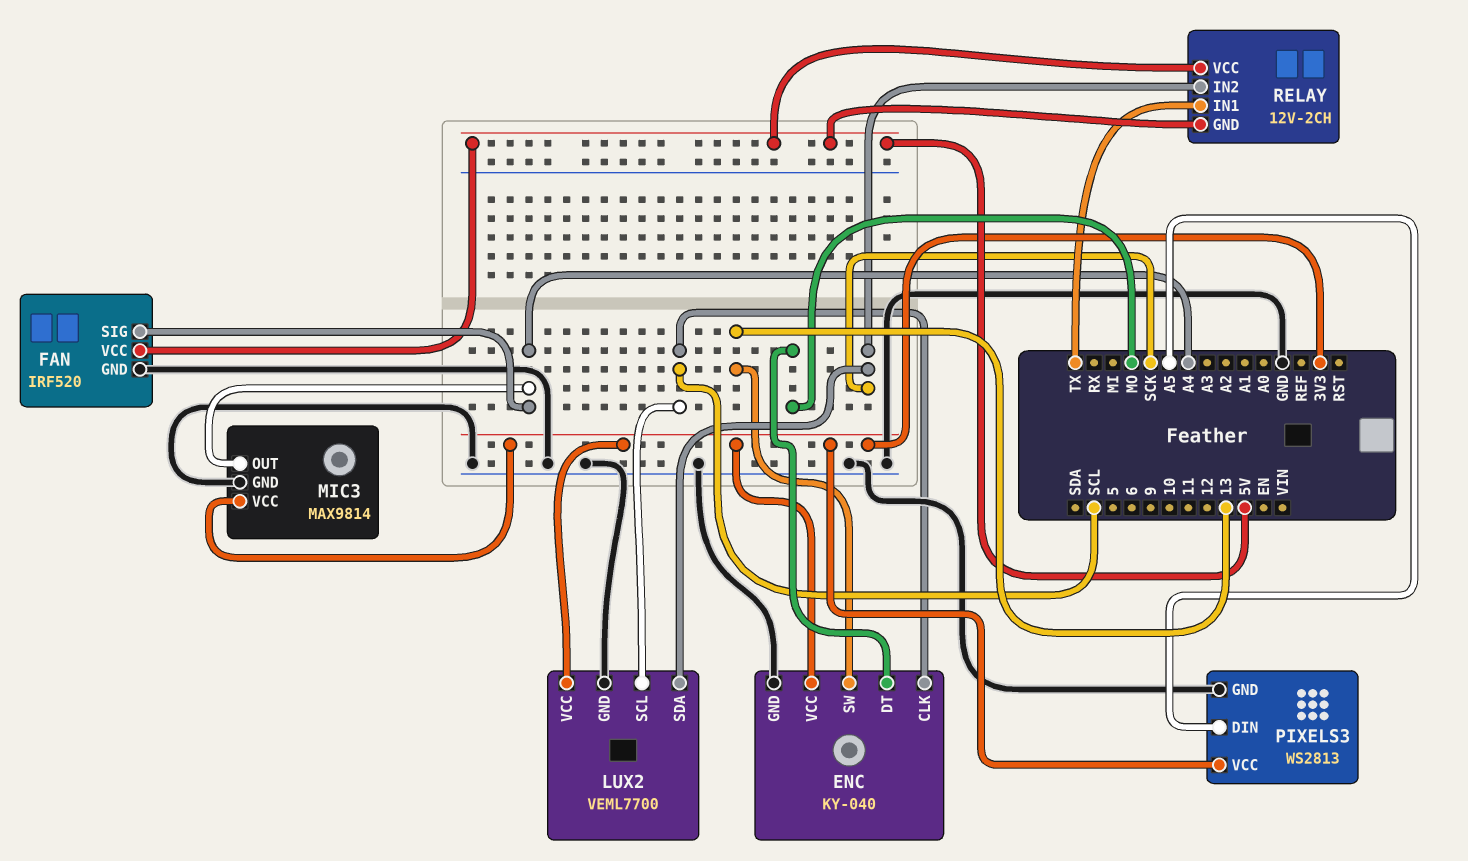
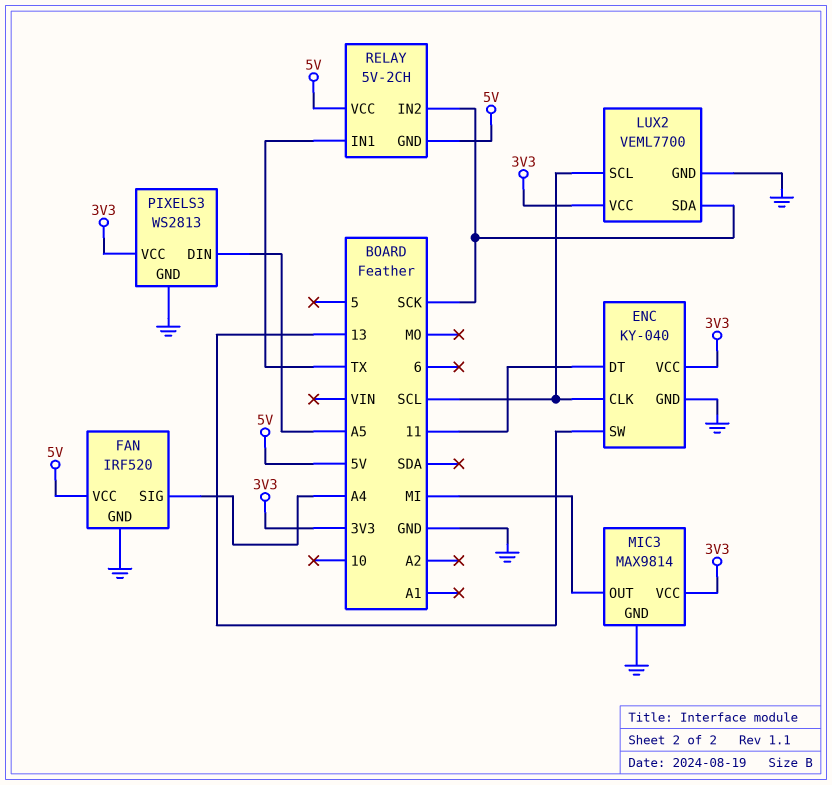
ENC pin DT: MO -> 11
MIC3 pin OUT: A4 -> MI
RELAY: 12V-2CH -> 5V-2CH

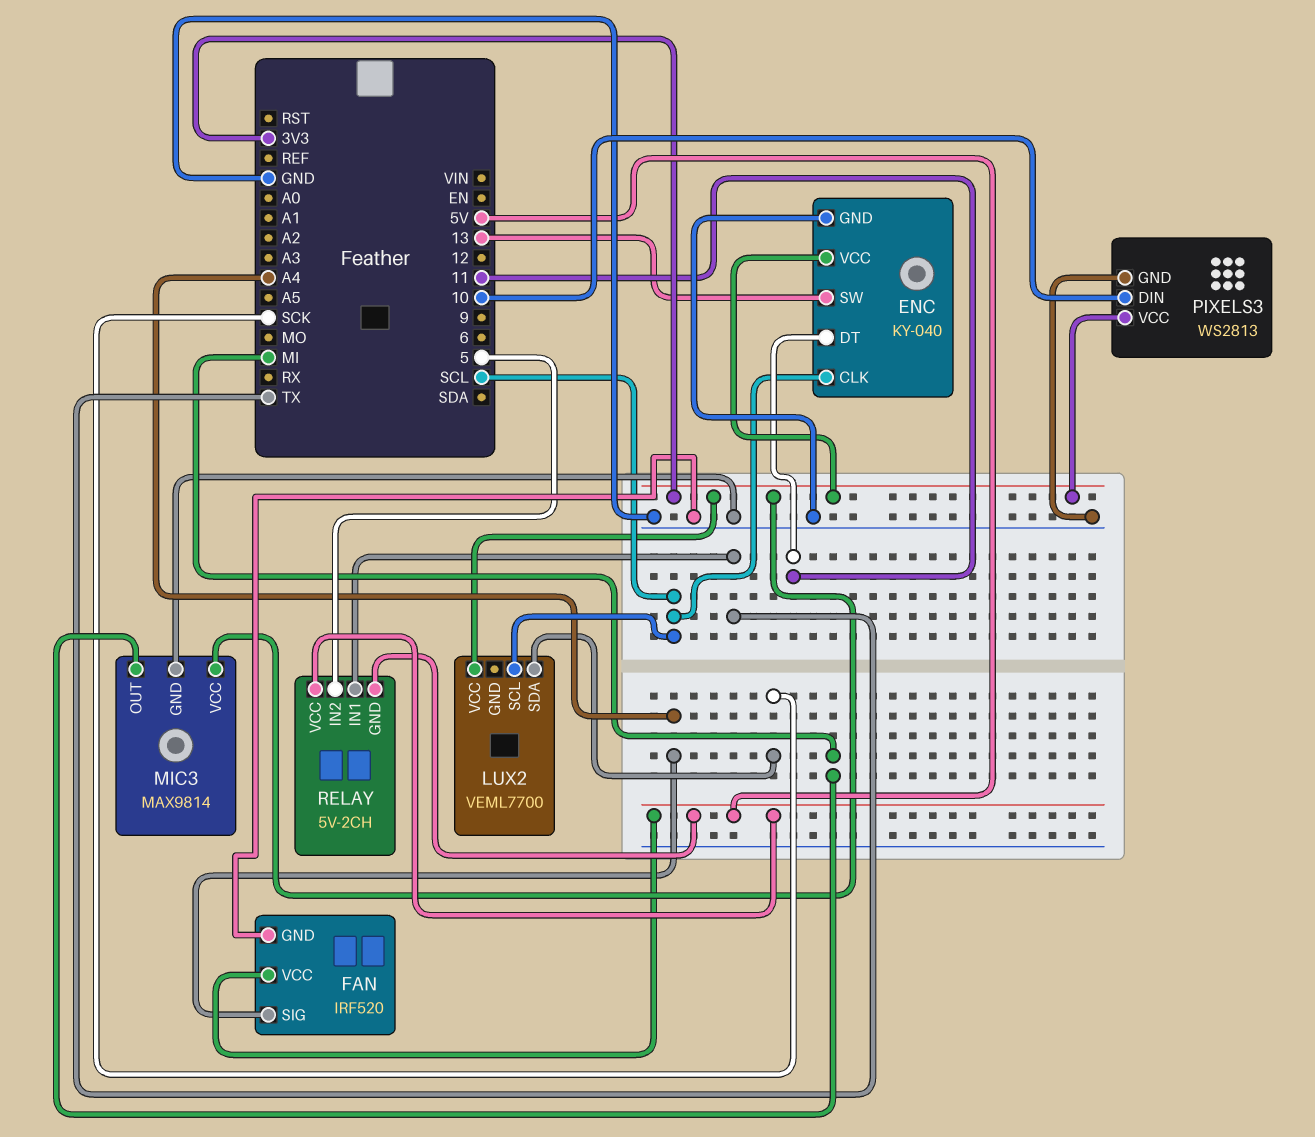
LUX2 pin GND: GND -> none
PIXELS3 pin DIN: A5 -> 10
RELAY pin IN2: SCK -> 5

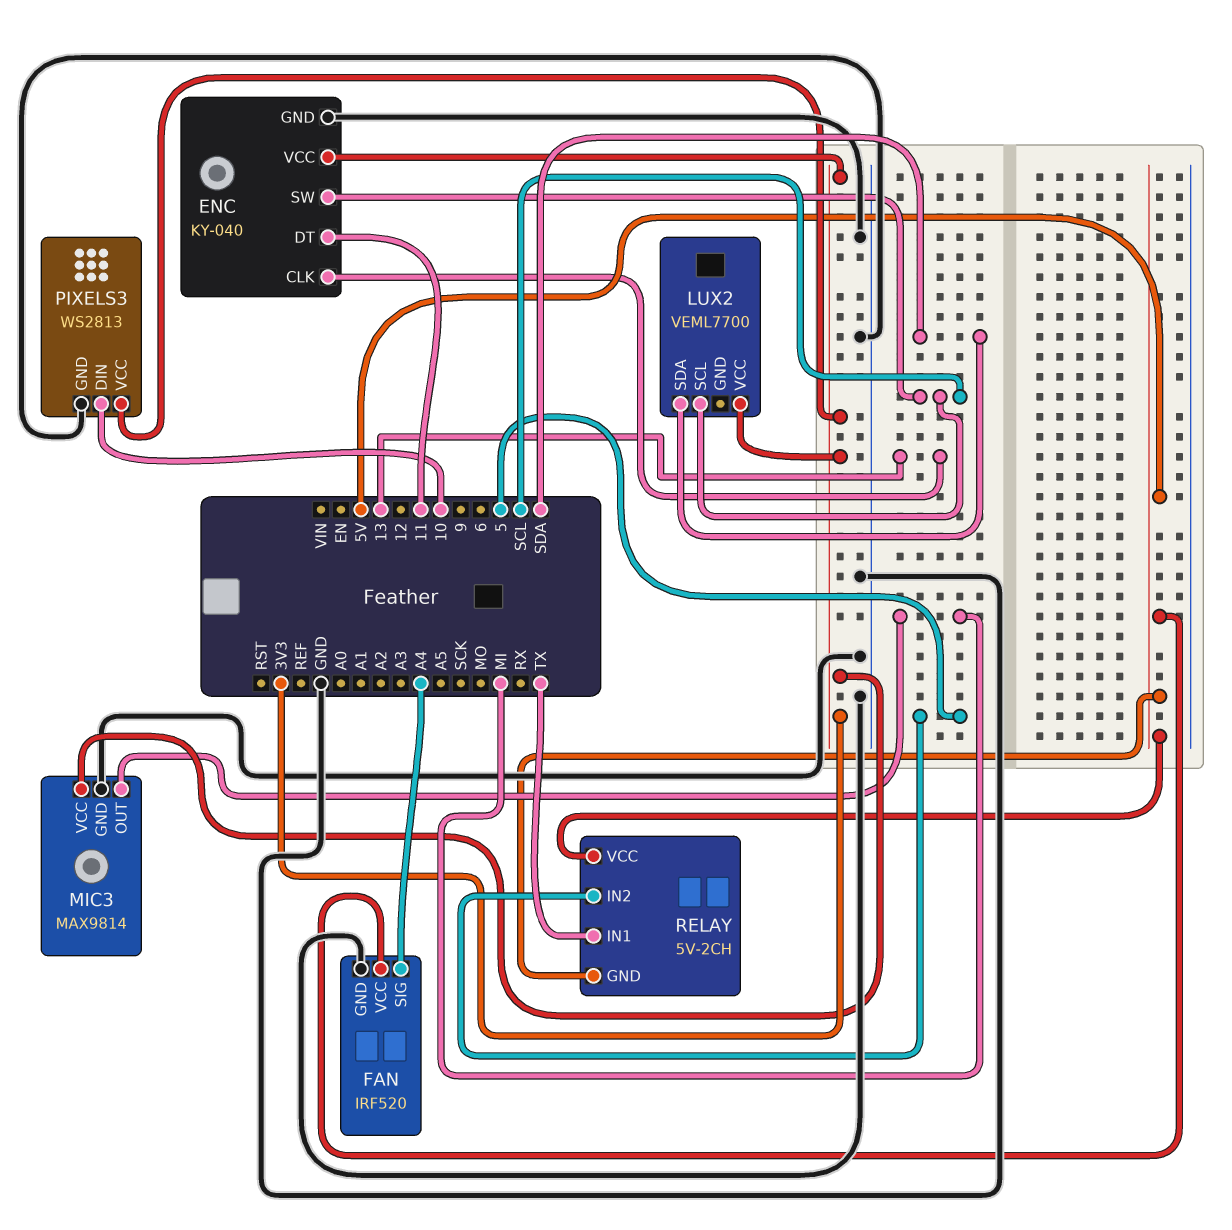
ENC pin CLK: SCL -> 13
ENC pin SW: 13 -> SCL
LUX2 pin SDA: SCK -> SDA

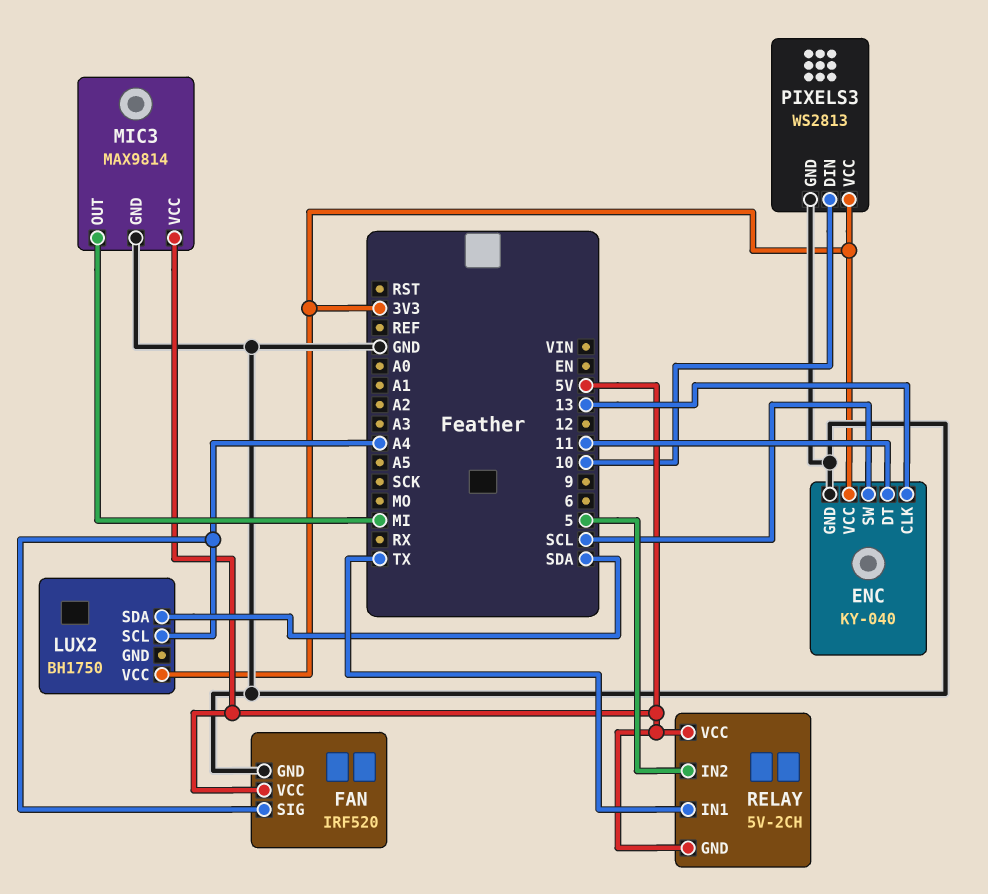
LUX2: VEML7700 -> BH1750
LUX2 pin SCL: SCL -> A4
MIC3 pin VCC: 3V3 -> 5V

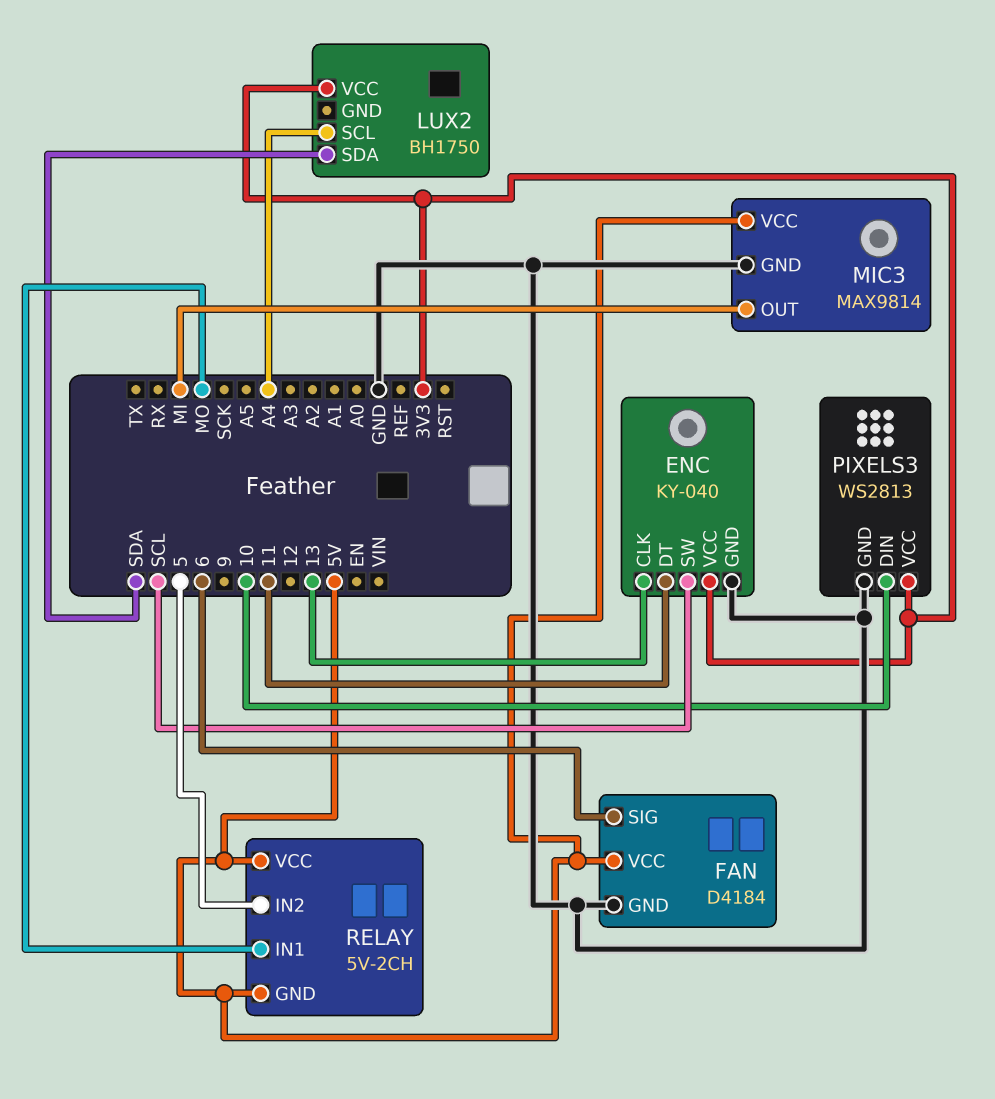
FAN: IRF520 -> D4184
FAN pin SIG: A4 -> 6
RELAY pin IN1: TX -> MO

